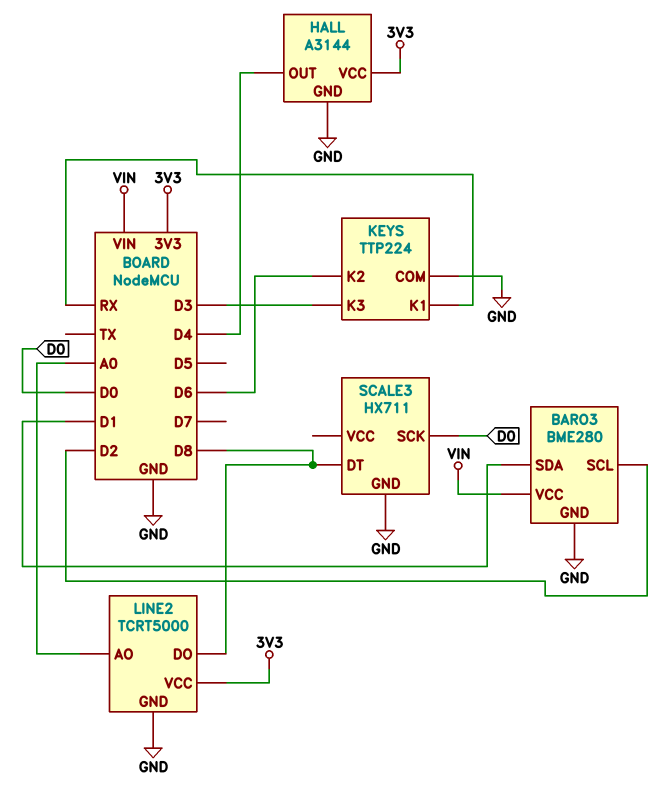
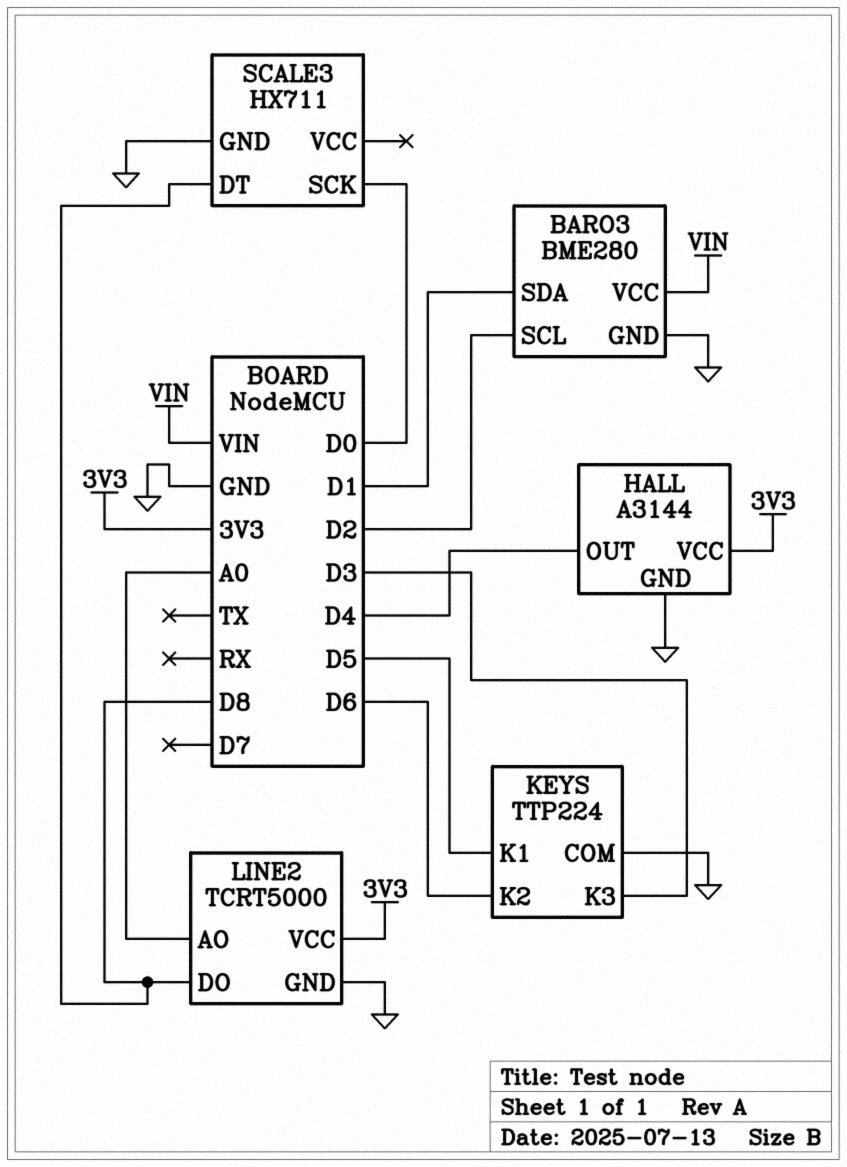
KEYS pin K1: RX -> D5

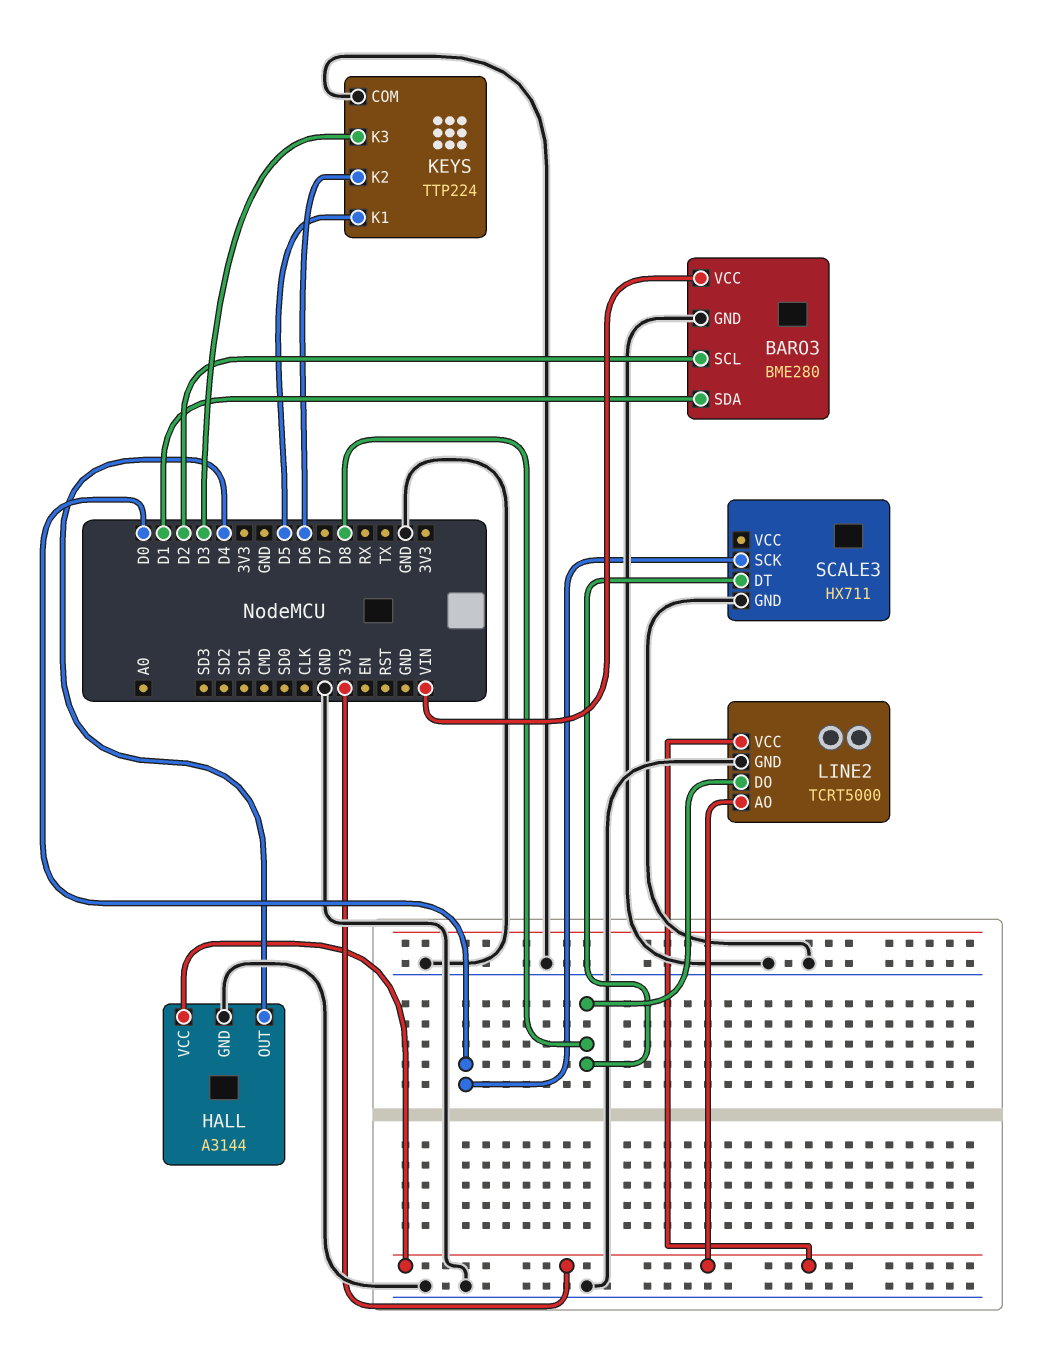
LINE2 pin AO: A0 -> 3V3

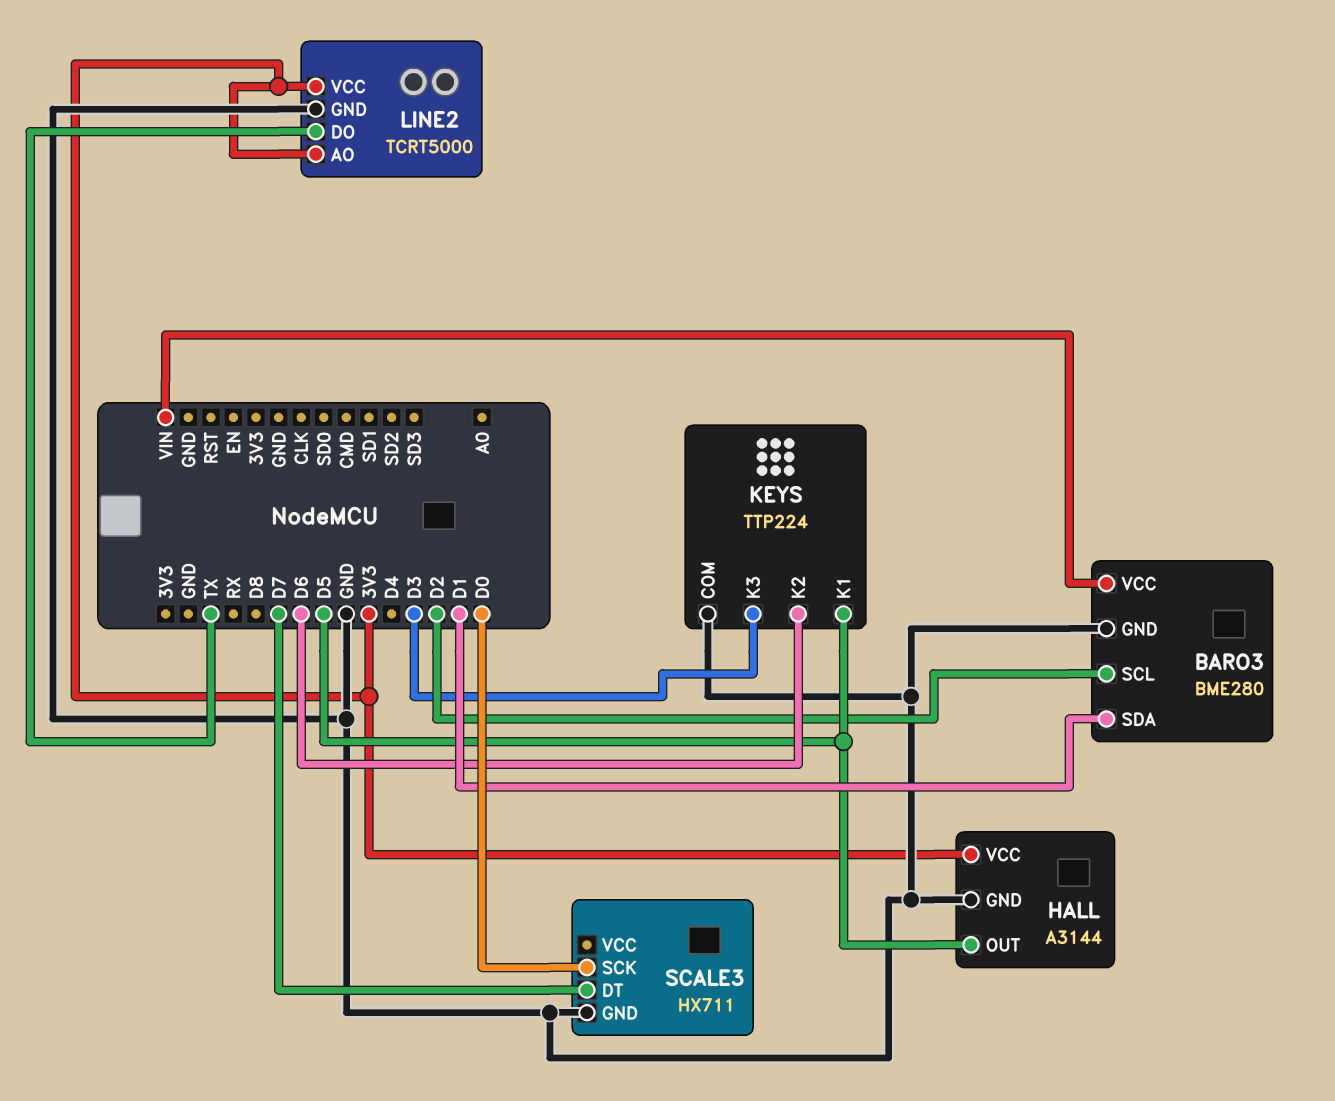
HALL pin OUT: D4 -> D5
LINE2 pin DO: D8 -> TX
SCALE3 pin DT: D8 -> D7

